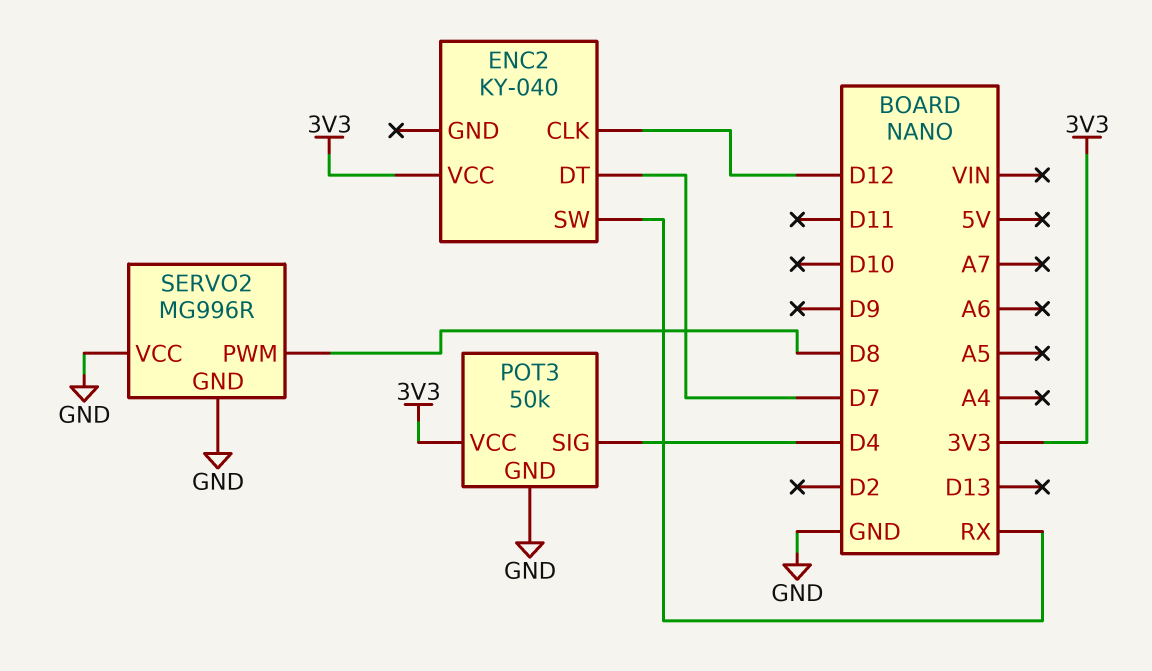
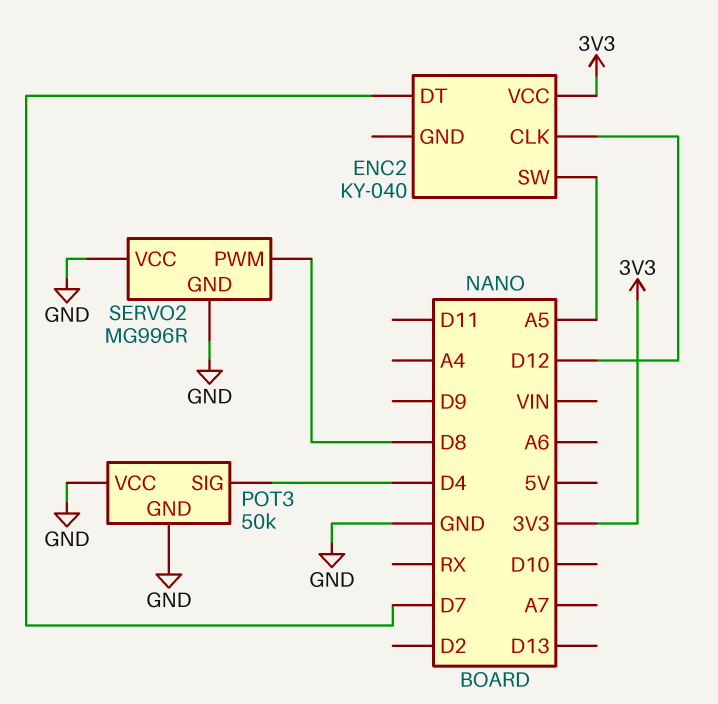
ENC2 pin SW: RX -> A5
POT3 pin VCC: 3V3 -> GND

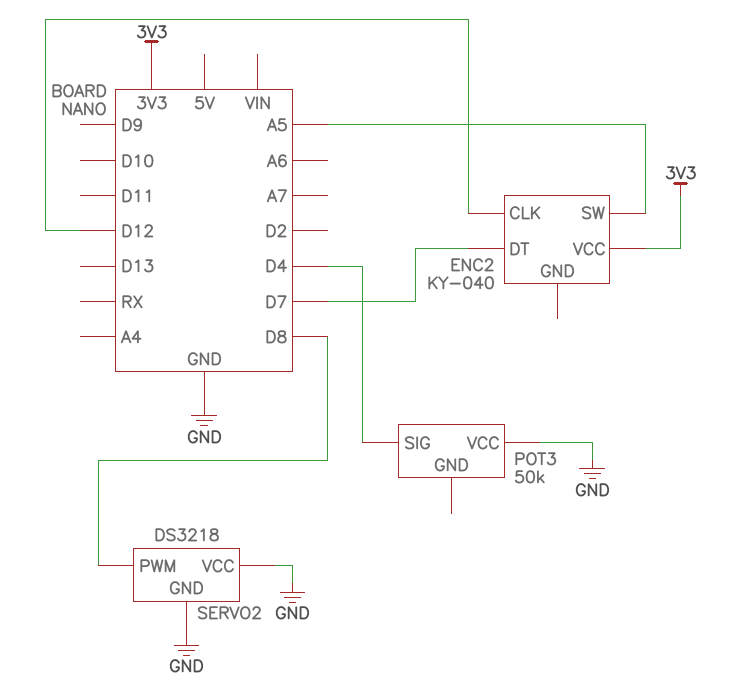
POT3 pin GND: GND -> none
SERVO2: MG996R -> DS3218

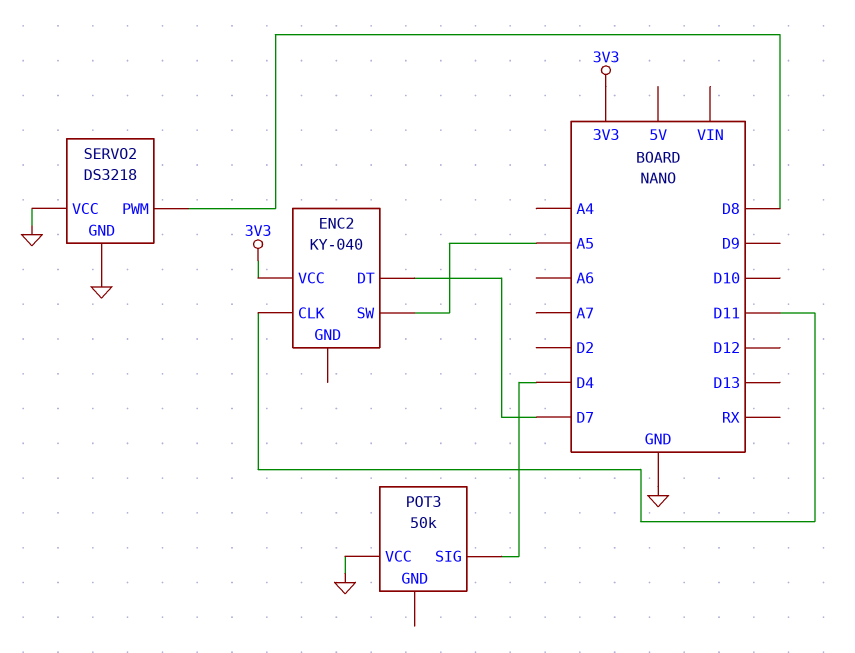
ENC2 pin CLK: D12 -> D11

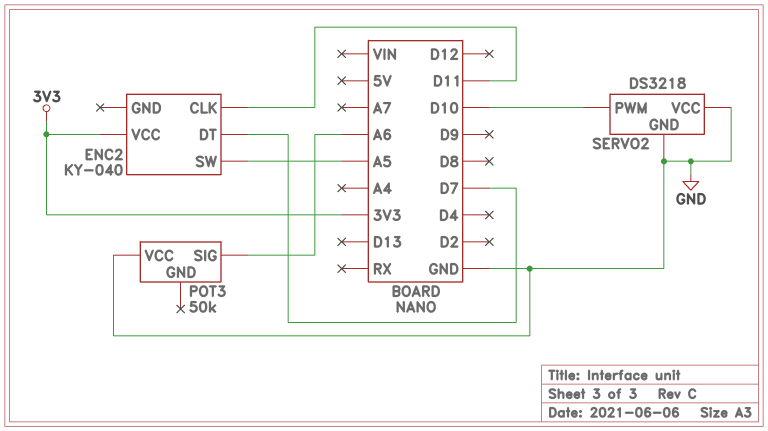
POT3 pin SIG: D4 -> A6
SERVO2 pin PWM: D8 -> D10

